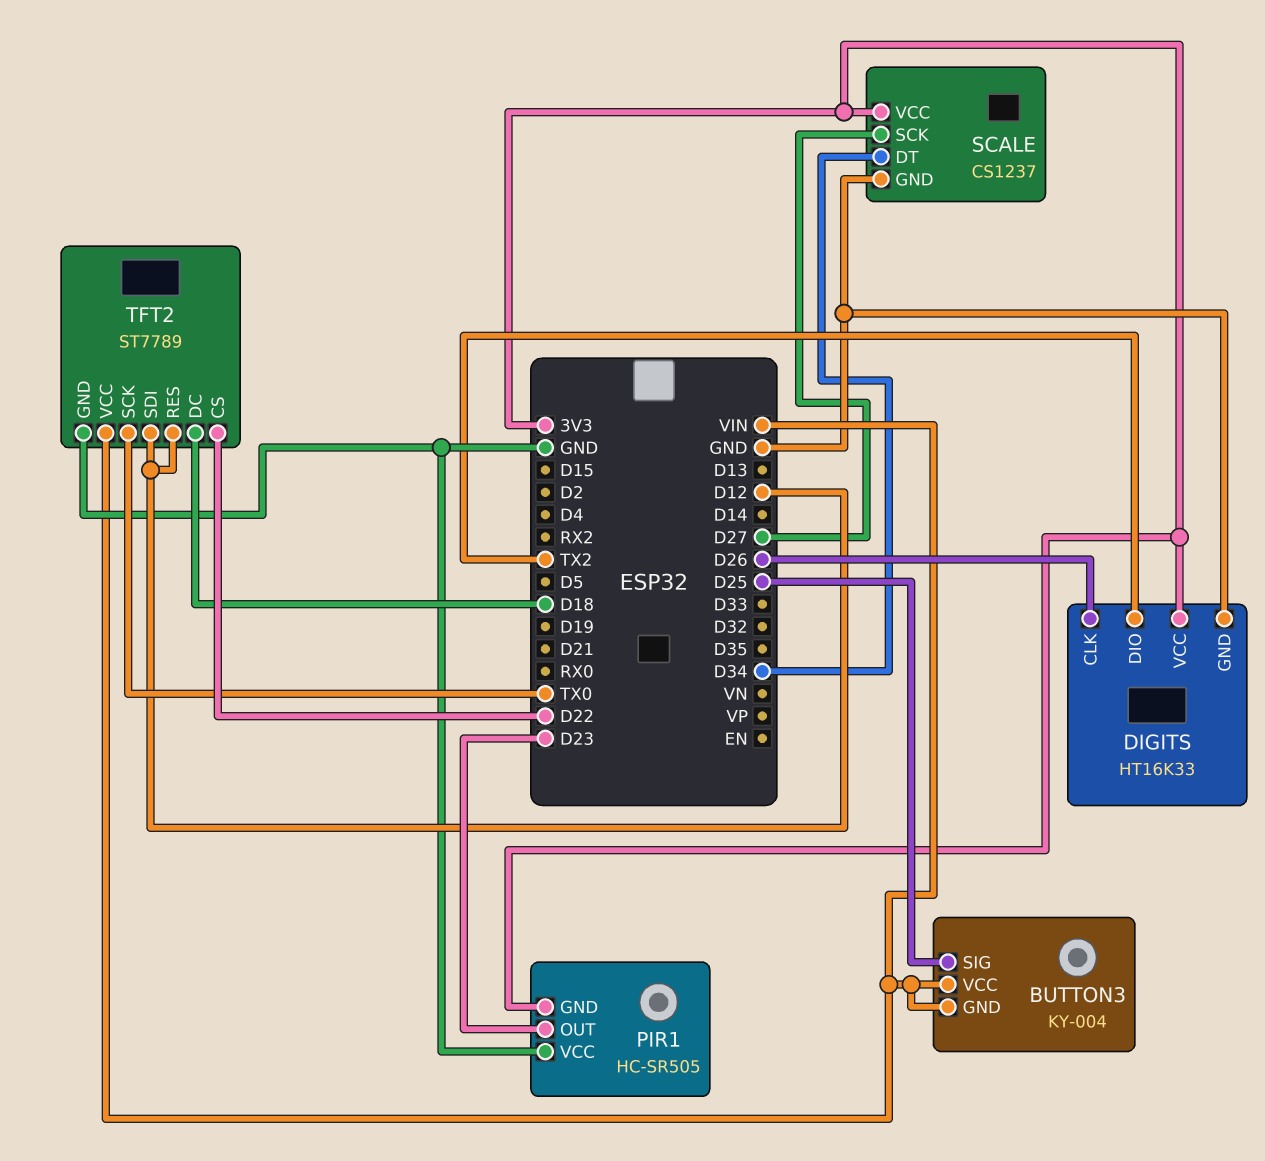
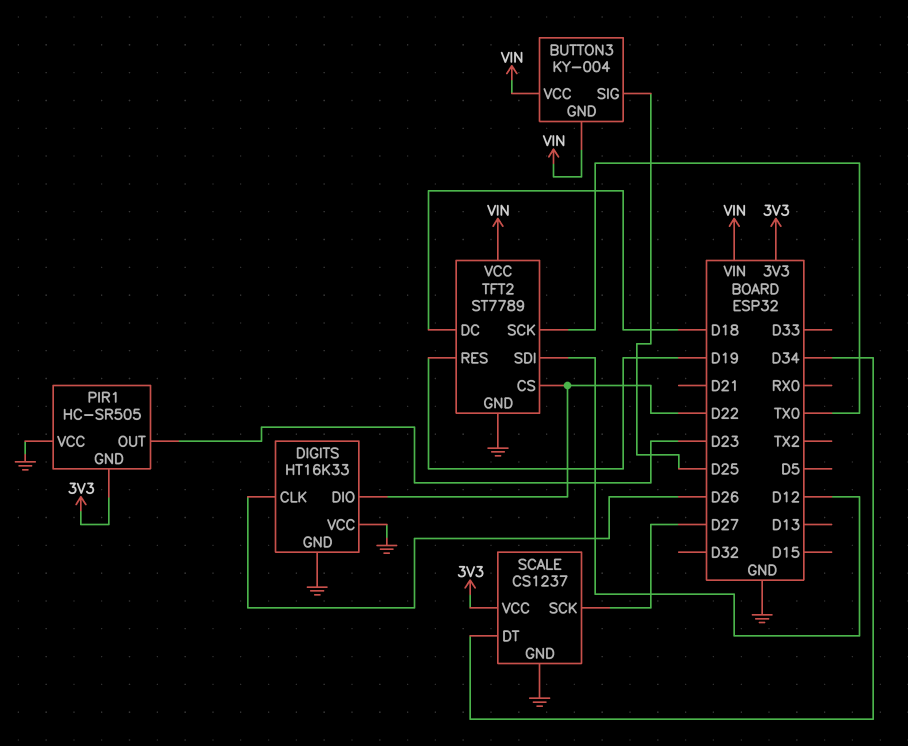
DIGITS pin DIO: TX2 -> D22
DIGITS pin VCC: 3V3 -> GND
TFT2 pin RES: D12 -> D19

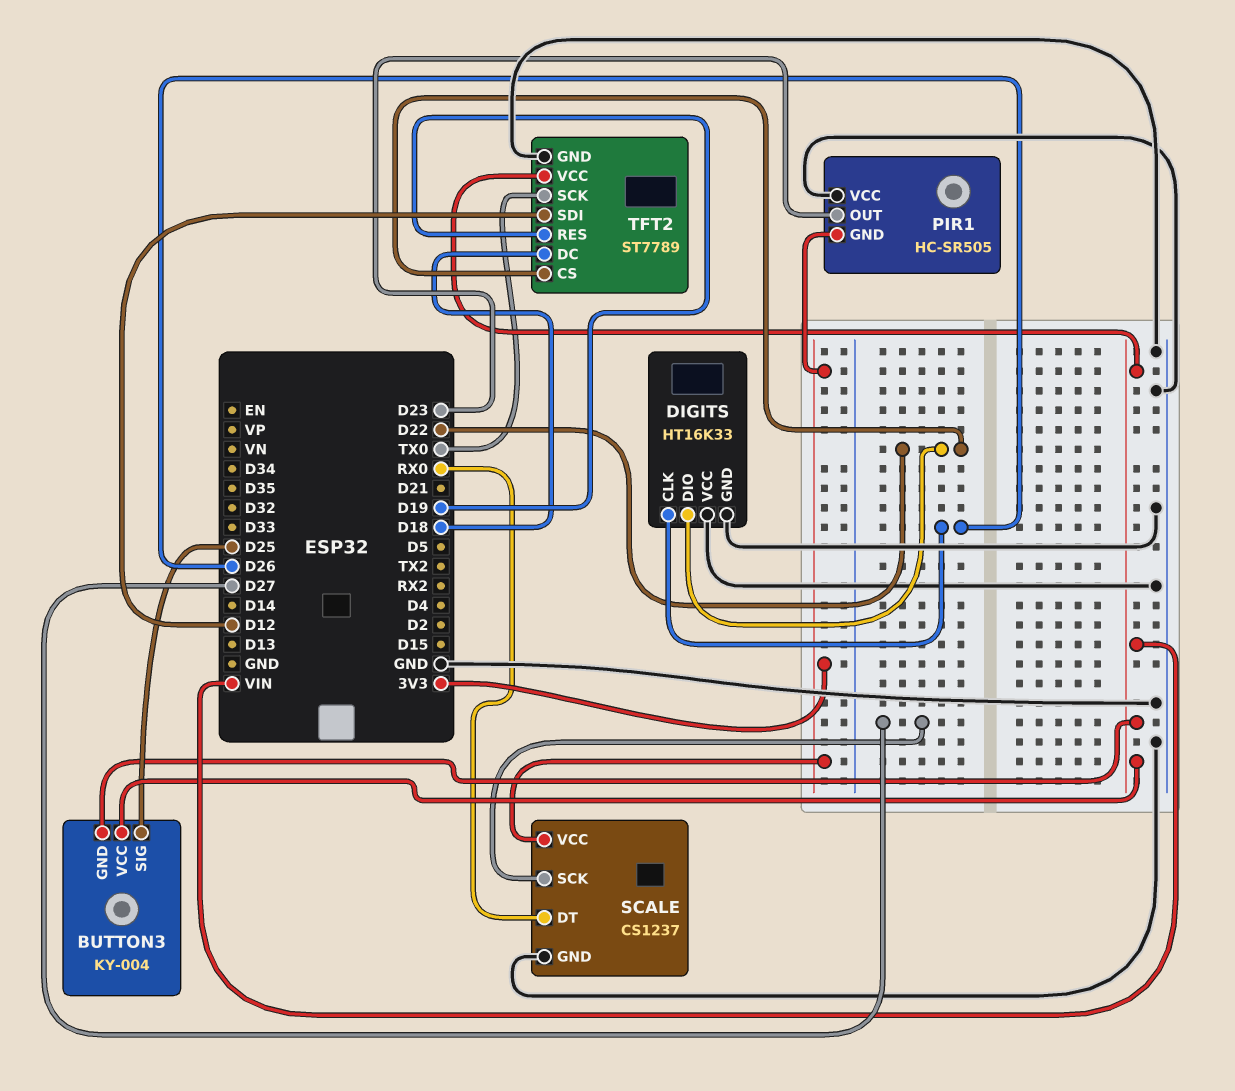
SCALE pin DT: D34 -> RX0

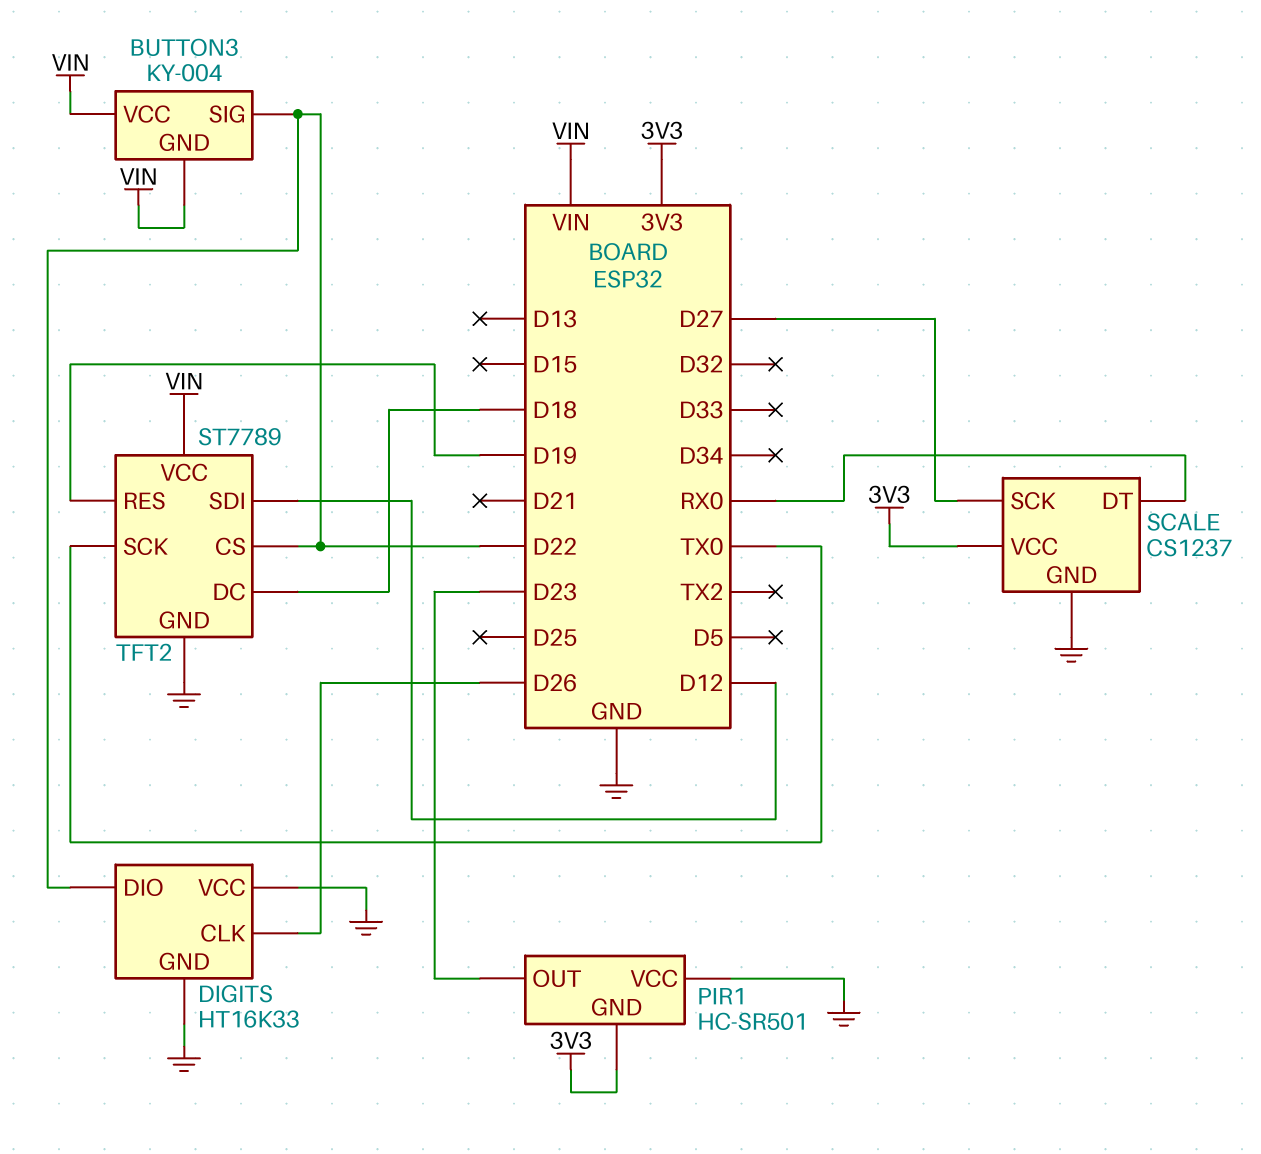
BUTTON3 pin SIG: D25 -> D22
PIR1: HC-SR505 -> HC-SR501

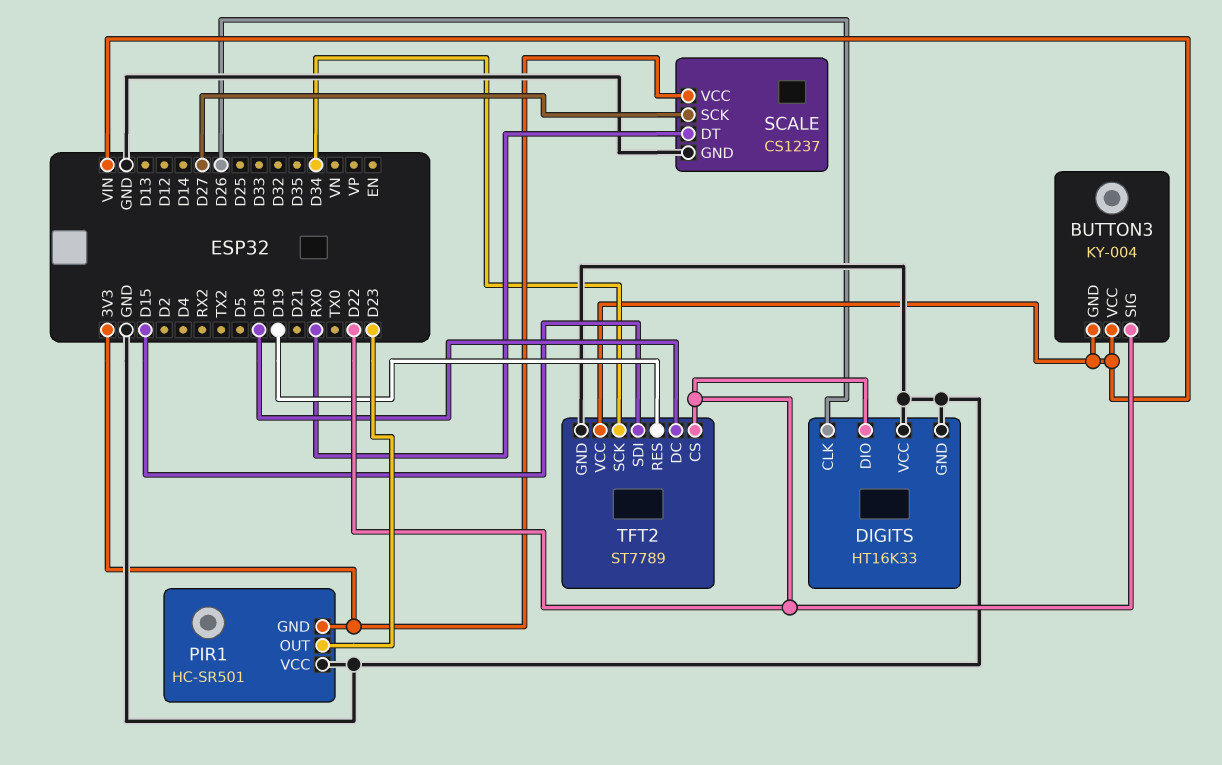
TFT2 pin SCK: TX0 -> D34
TFT2 pin SDI: D12 -> D15

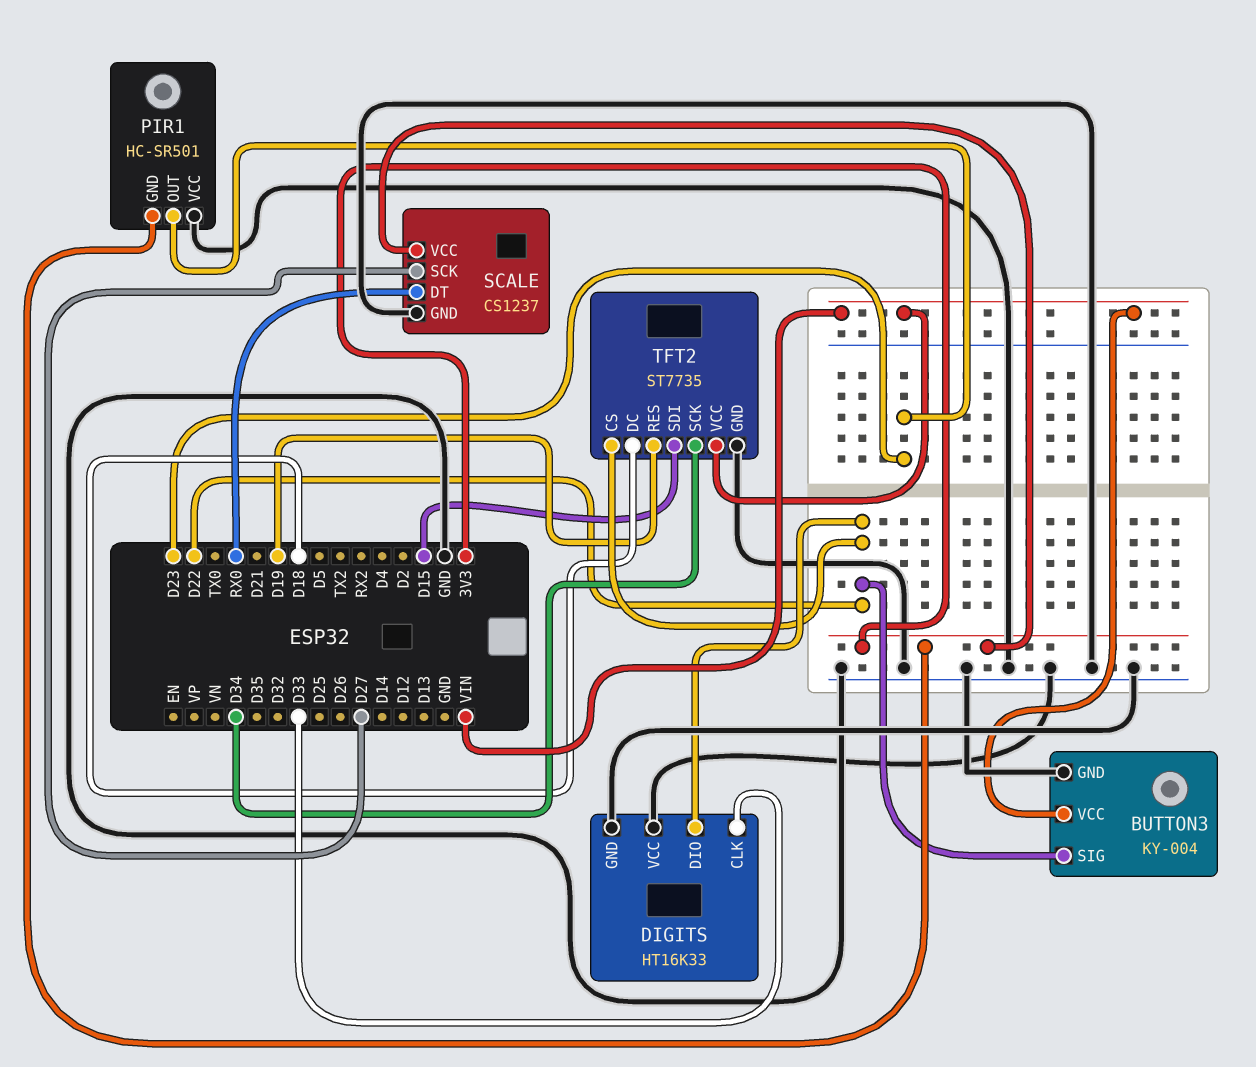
BUTTON3 pin GND: VIN -> GND
DIGITS pin CLK: D26 -> D33
TFT2: ST7789 -> ST7735

